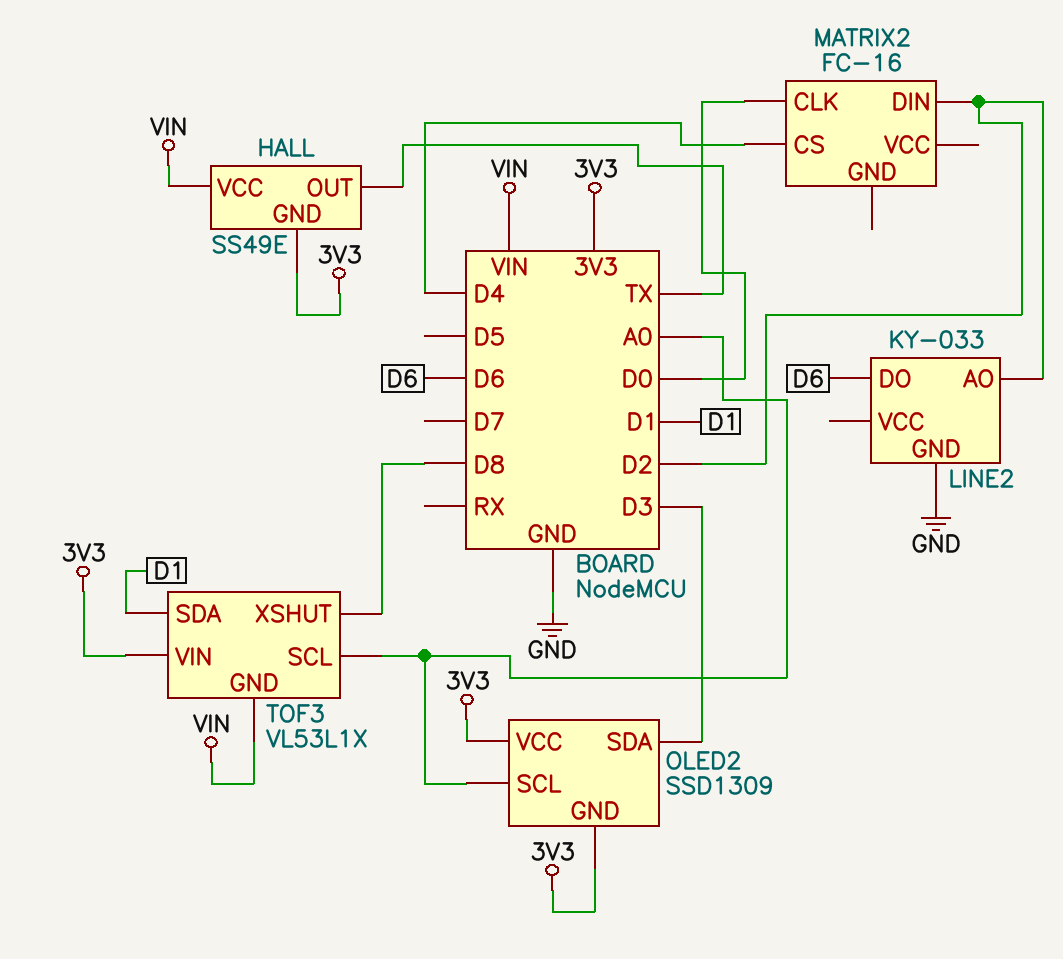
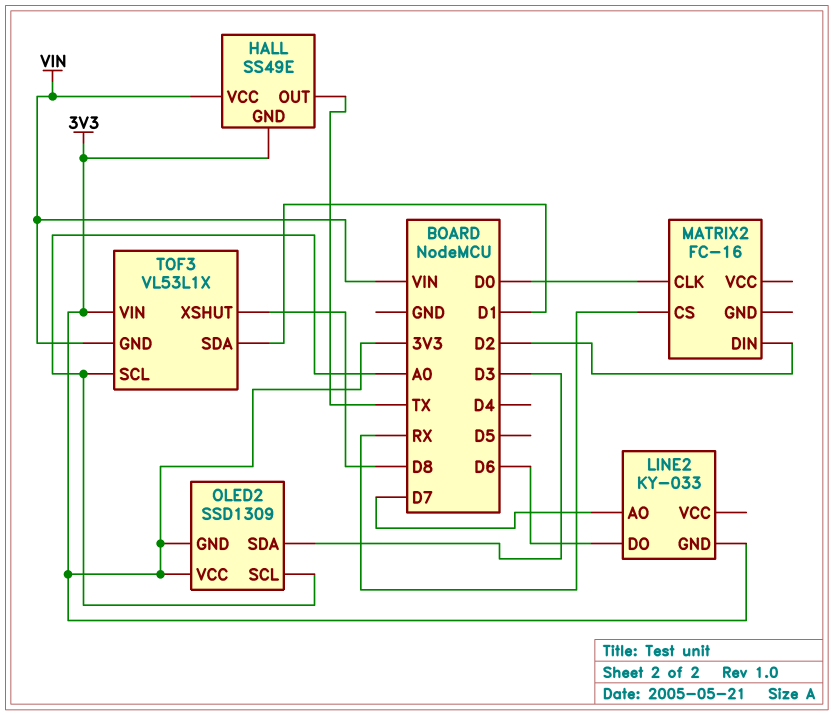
LINE2 pin AO: D2 -> D7
LINE2 pin GND: GND -> 3V3
MATRIX2 pin CS: D4 -> RX

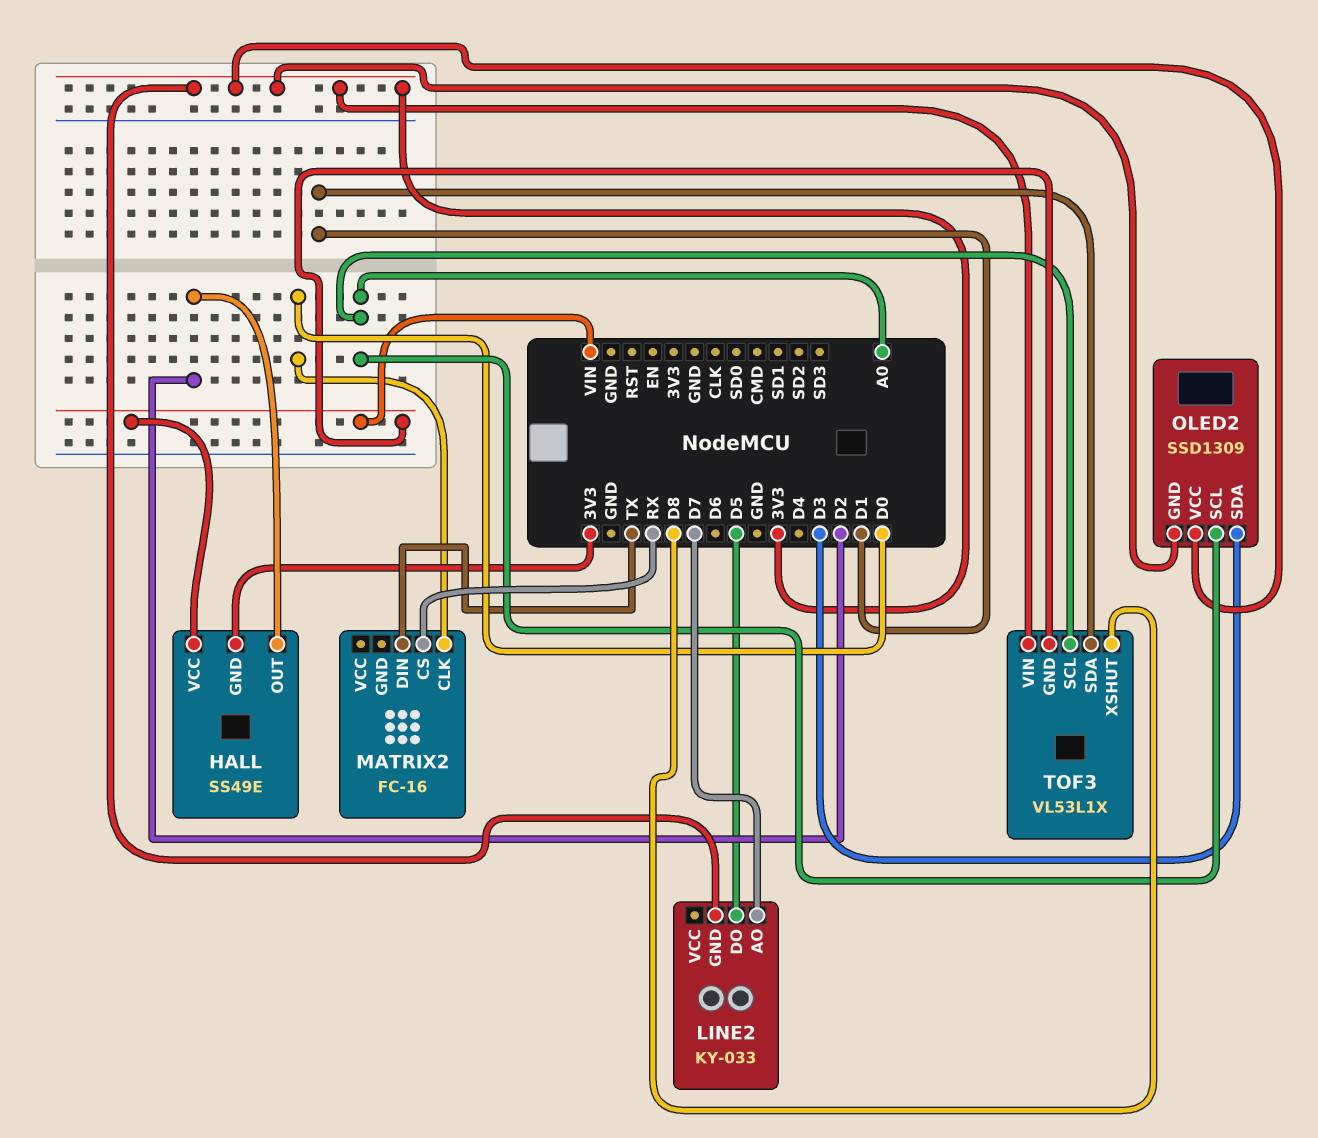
HALL pin OUT: TX -> D2
LINE2 pin DO: D6 -> D5
MATRIX2 pin DIN: D2 -> TX

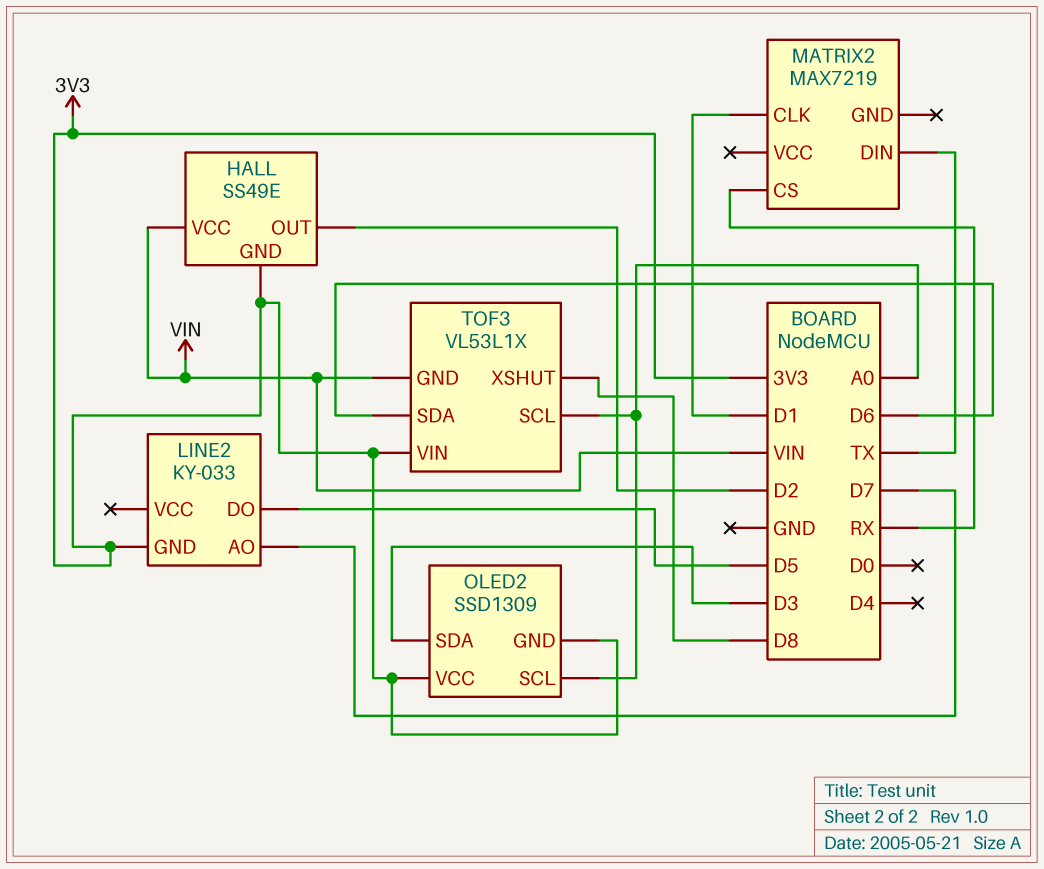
MATRIX2: FC-16 -> MAX7219
MATRIX2 pin CLK: D0 -> D1
TOF3 pin SDA: D1 -> D6

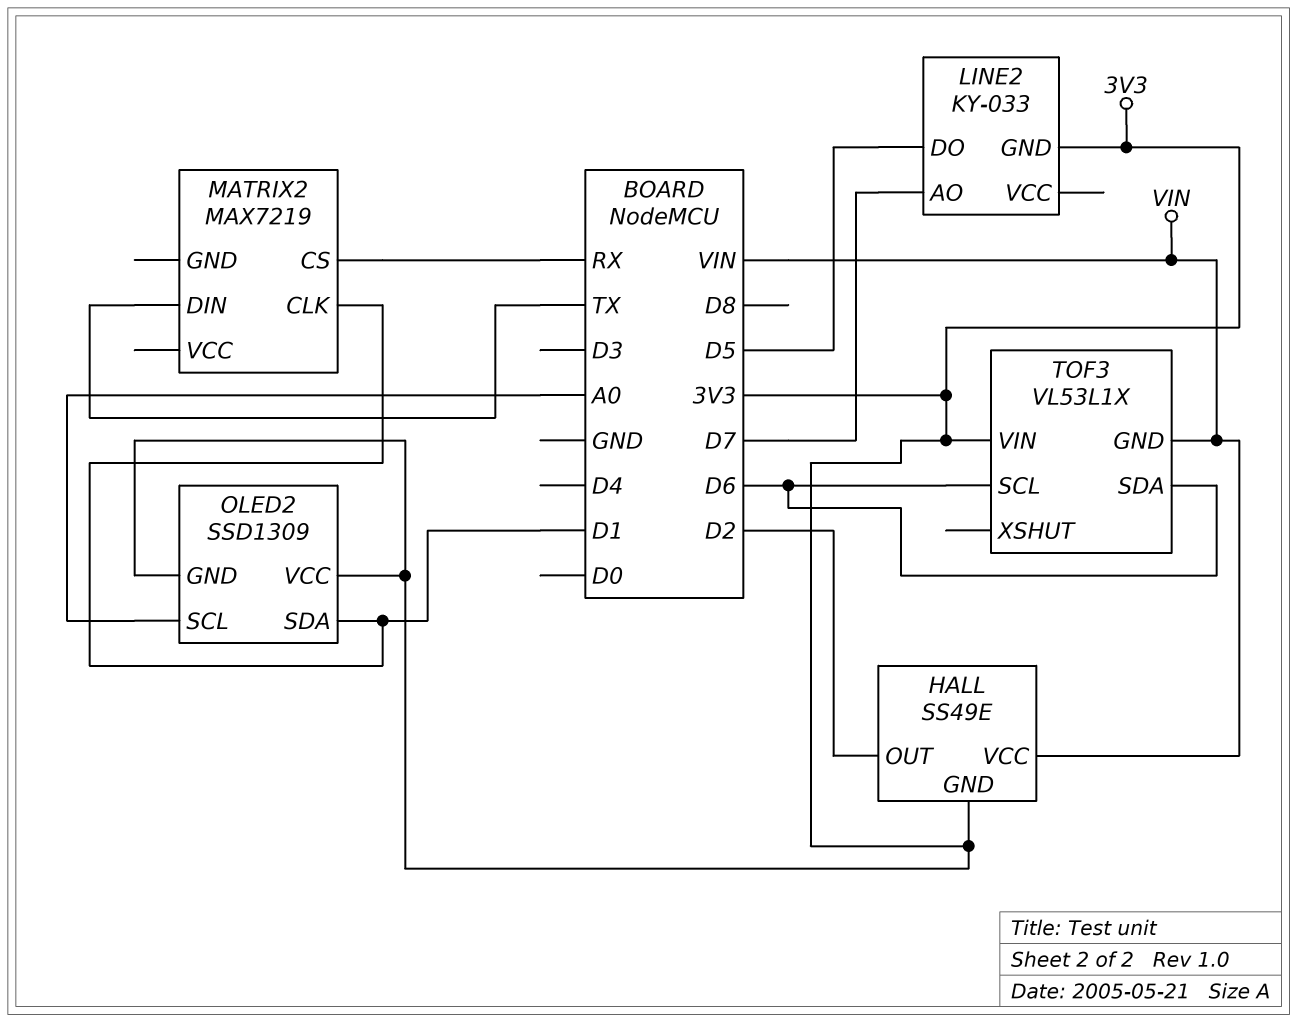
OLED2 pin SDA: D3 -> D1
TOF3 pin SCL: A0 -> D6
TOF3 pin XSHUT: D8 -> none

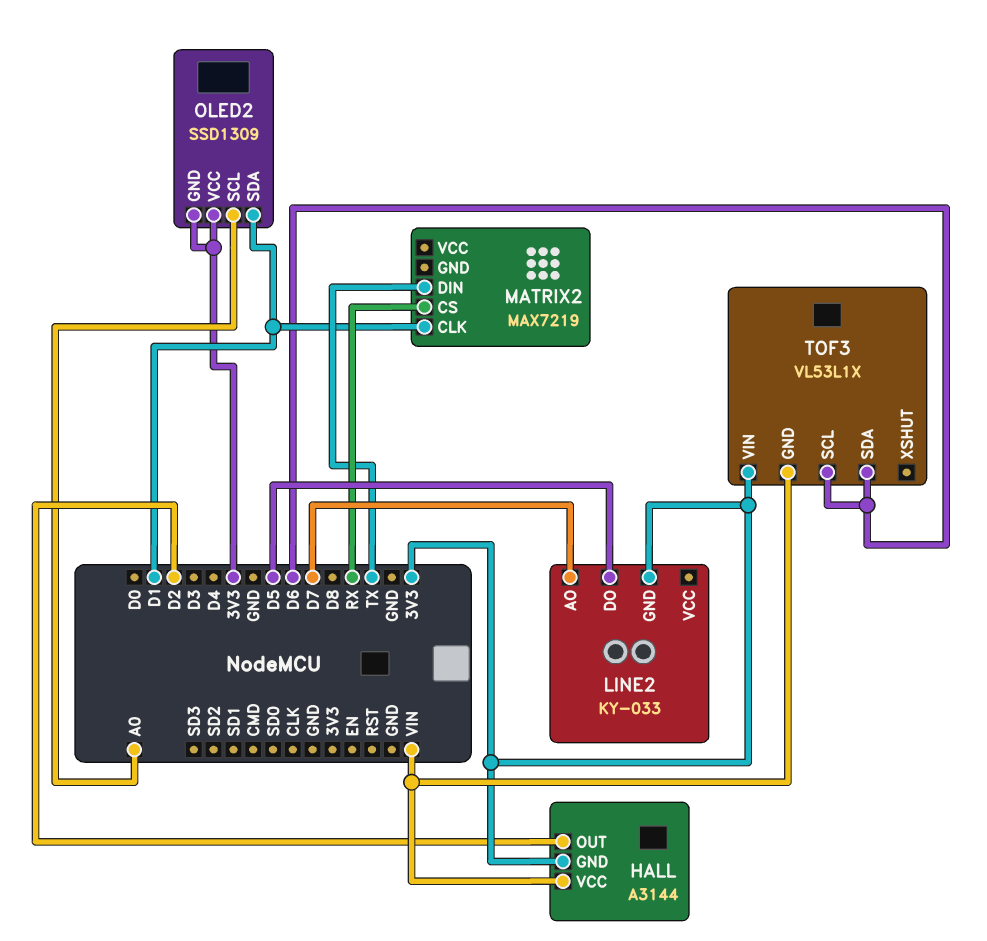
HALL: SS49E -> A3144

